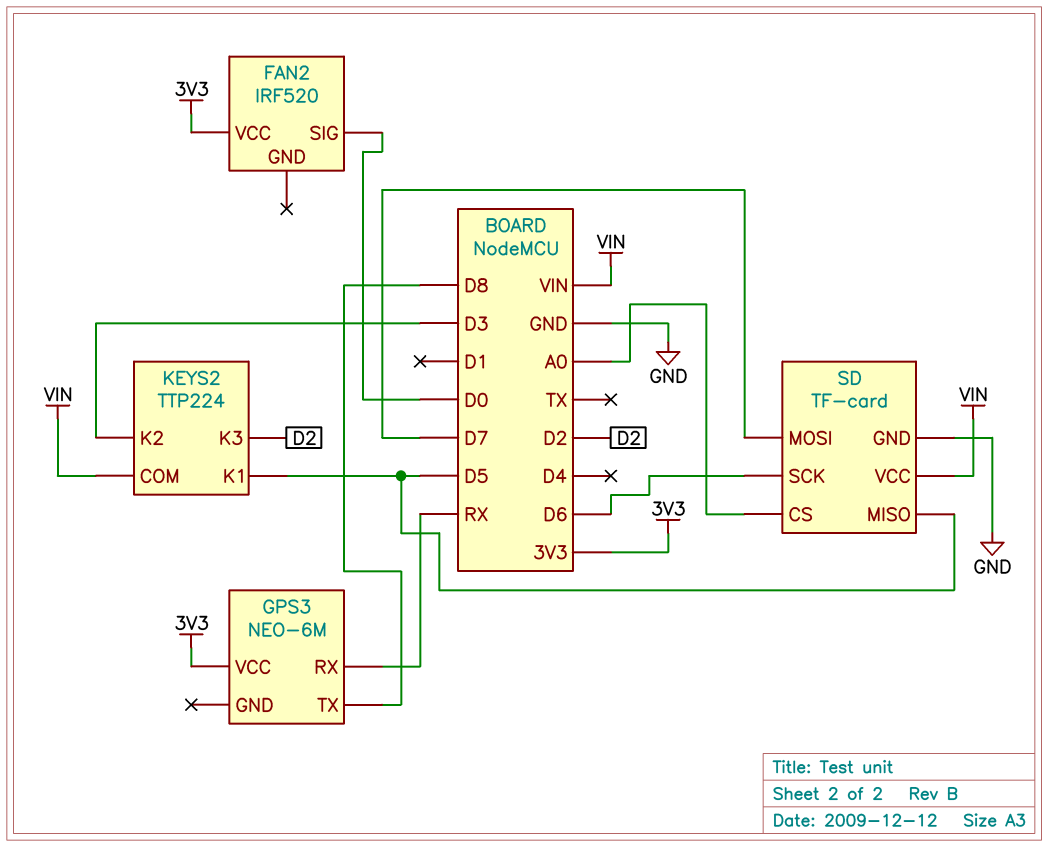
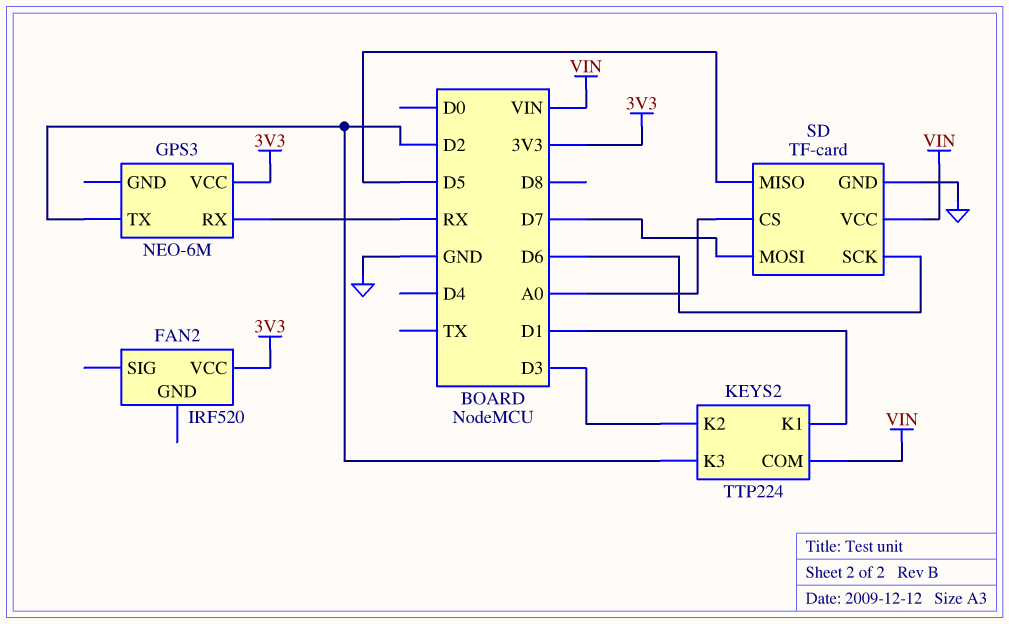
FAN2 pin SIG: D0 -> none
GPS3 pin TX: D8 -> D2
KEYS2 pin K1: D5 -> D1

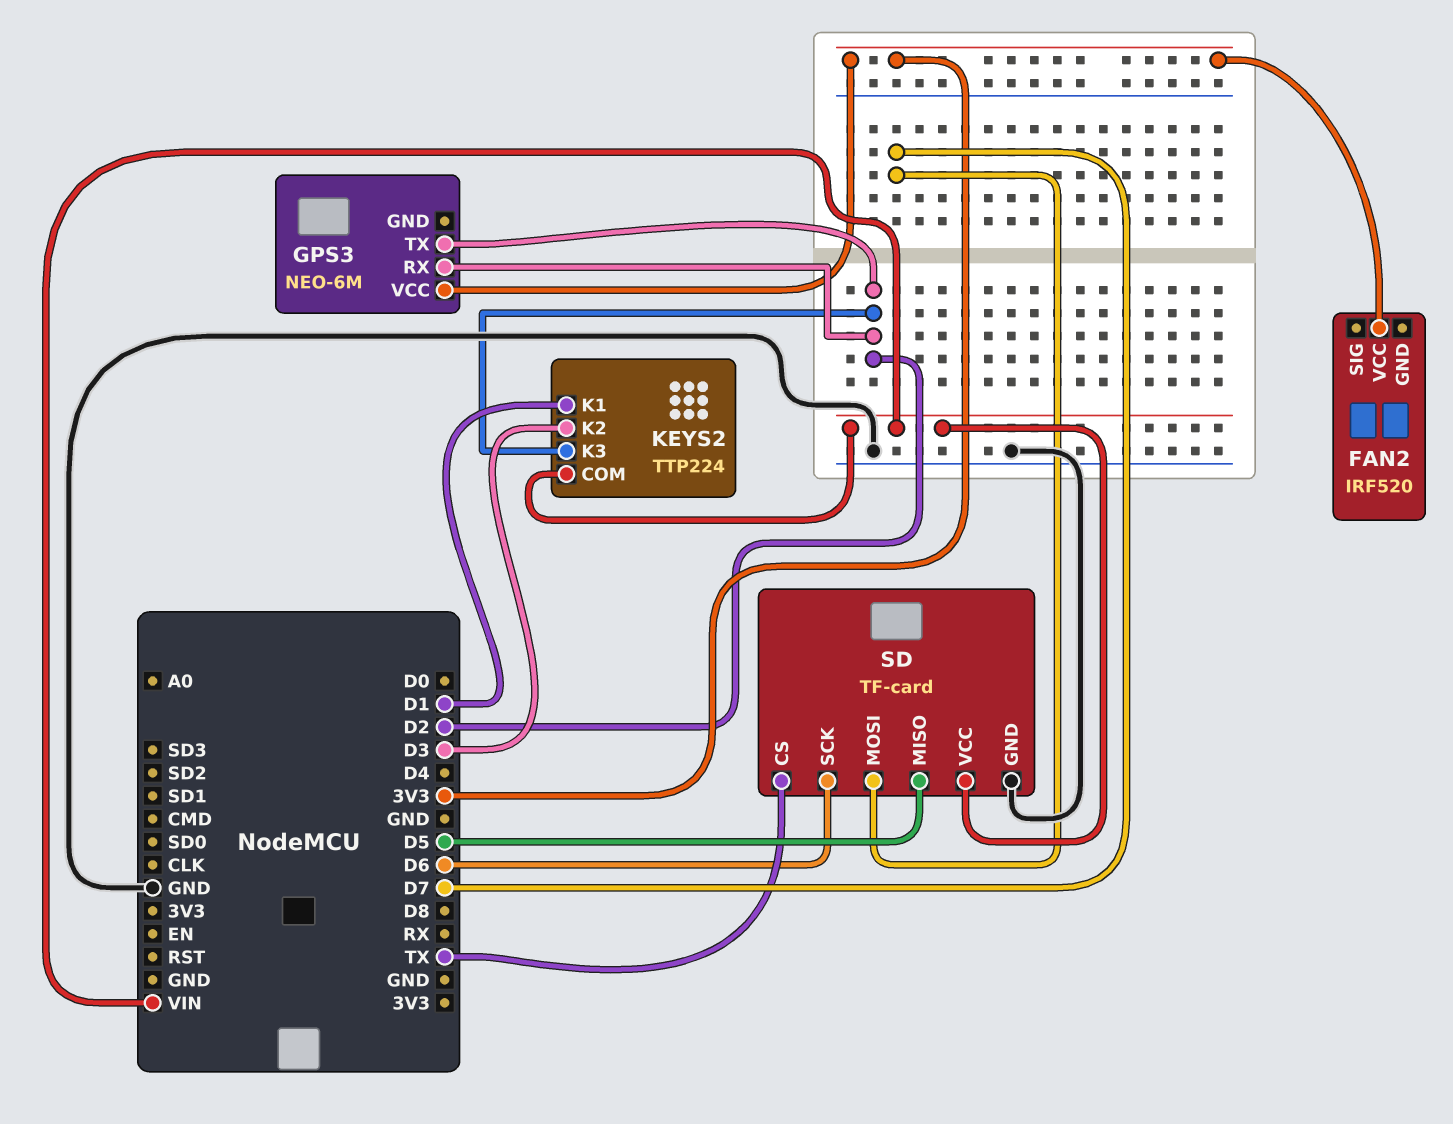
GPS3 pin RX: RX -> D2
SD pin CS: A0 -> TX

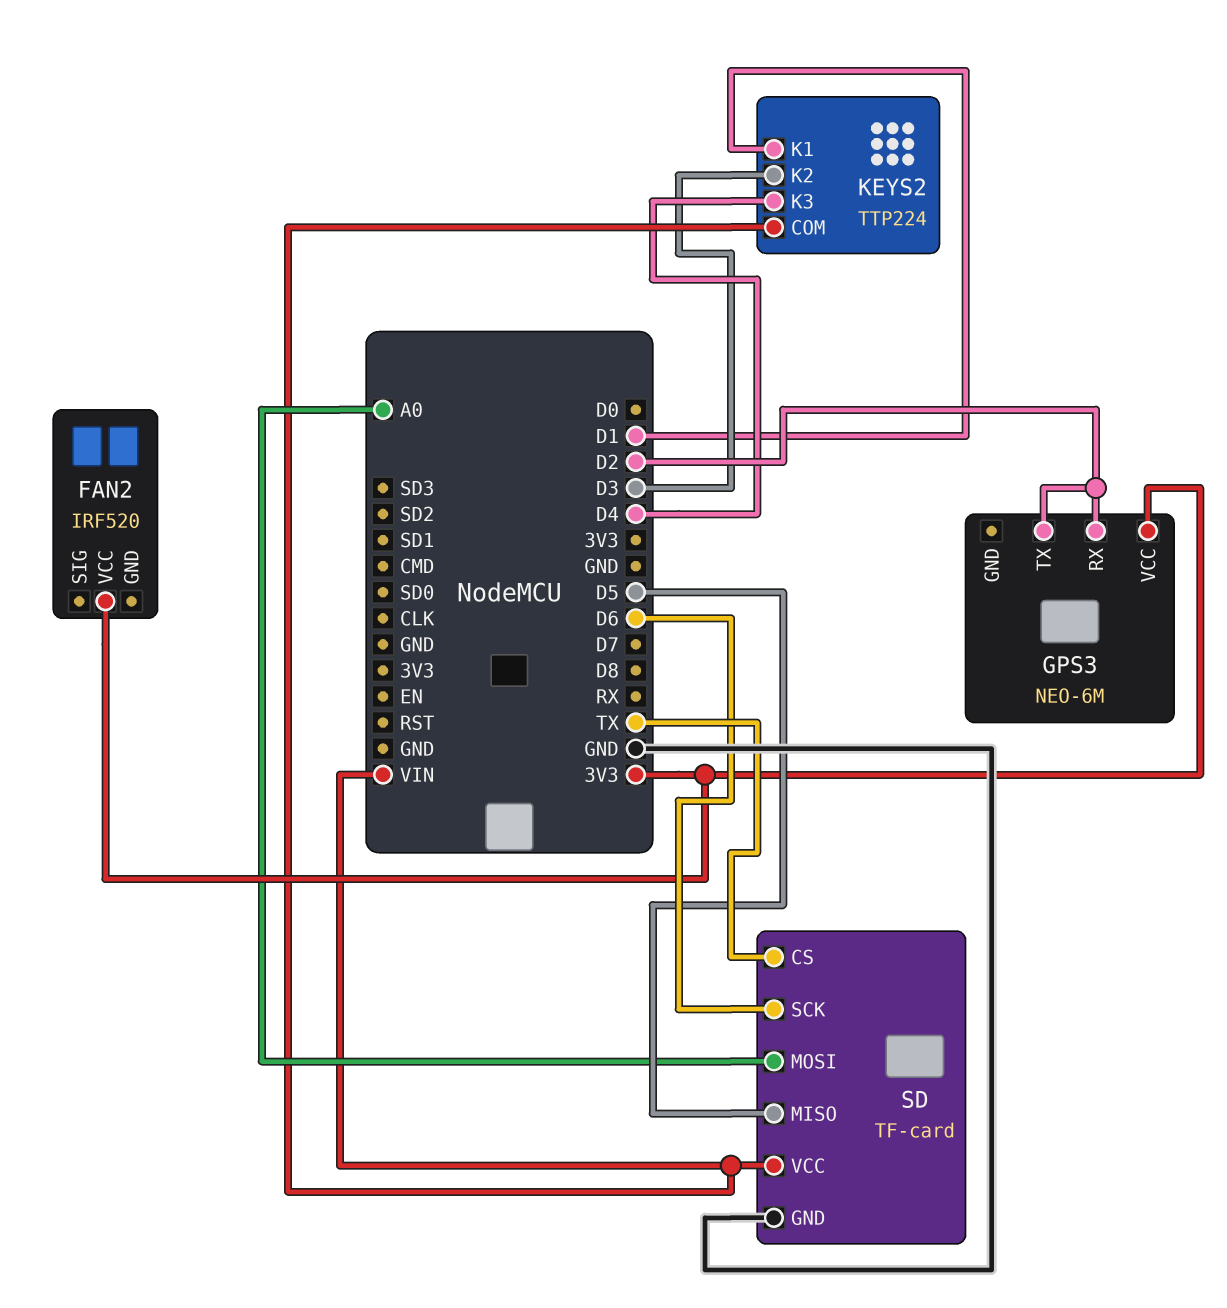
KEYS2 pin K3: D2 -> D4
SD pin MOSI: D7 -> A0

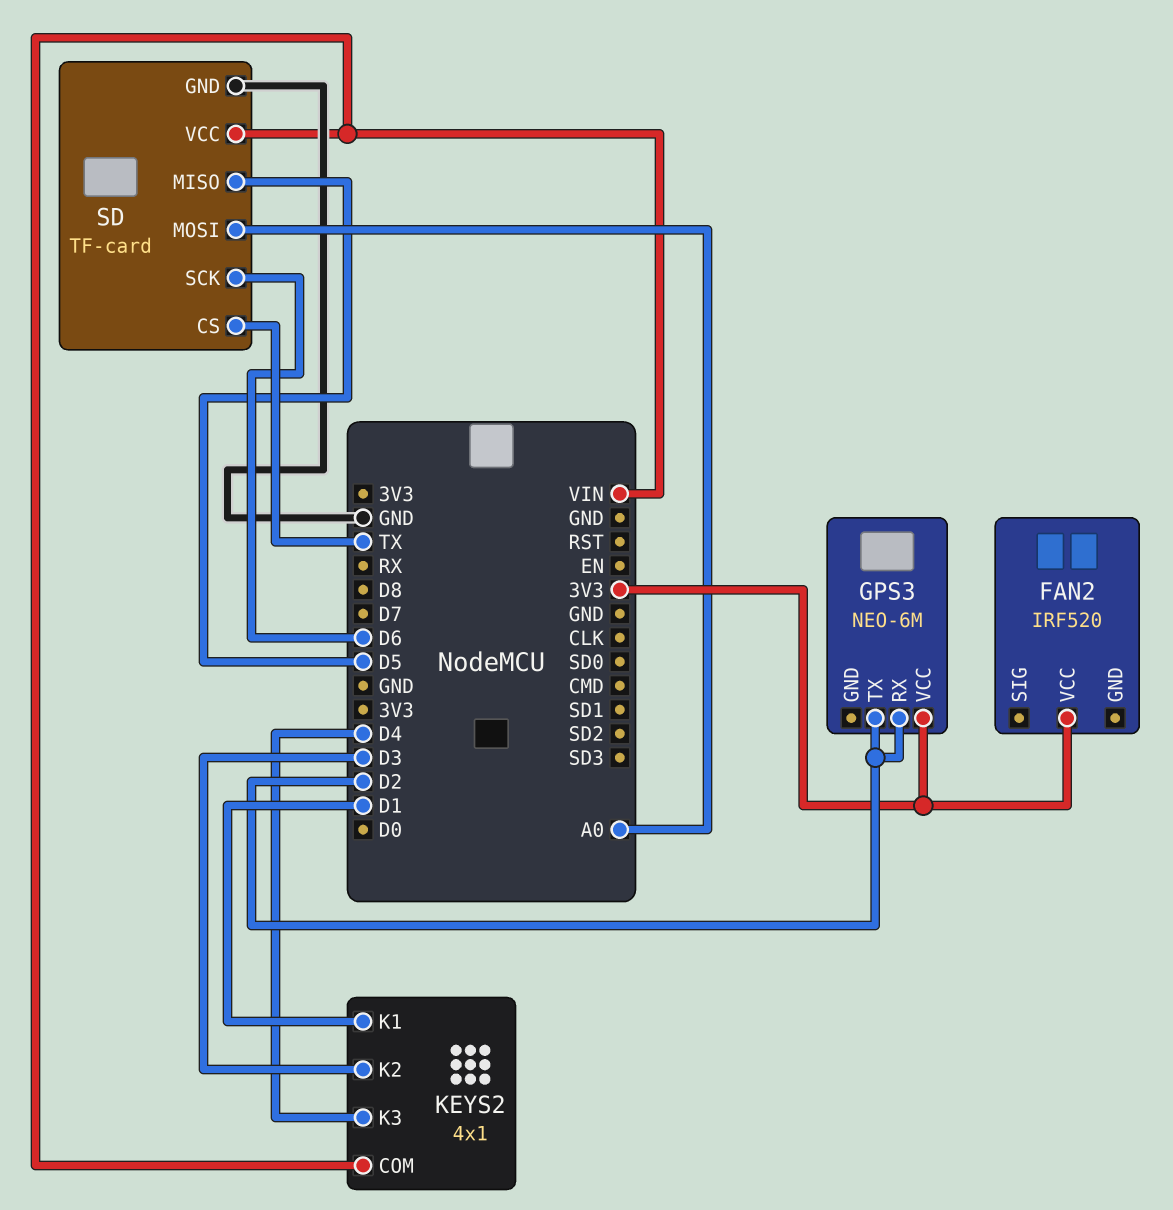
KEYS2: TTP224 -> 4x1

